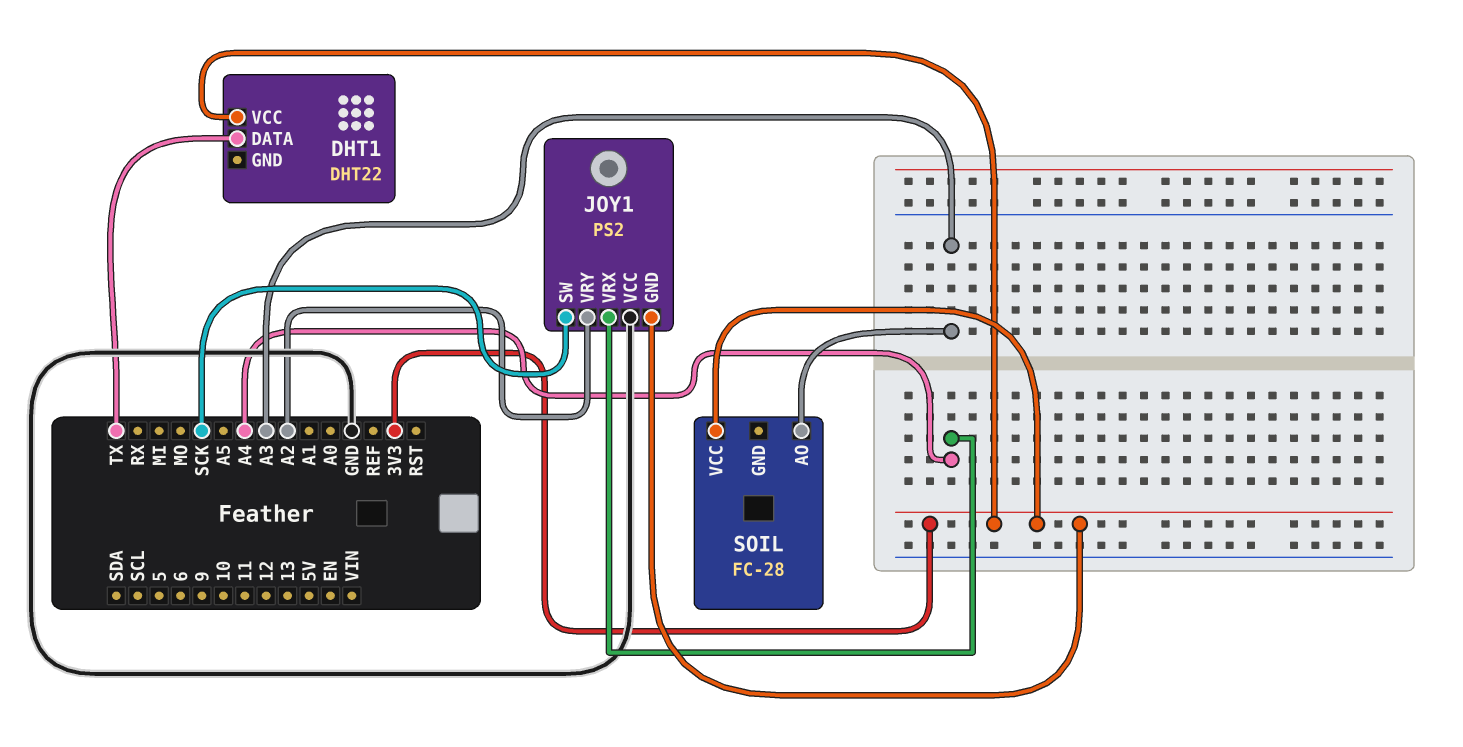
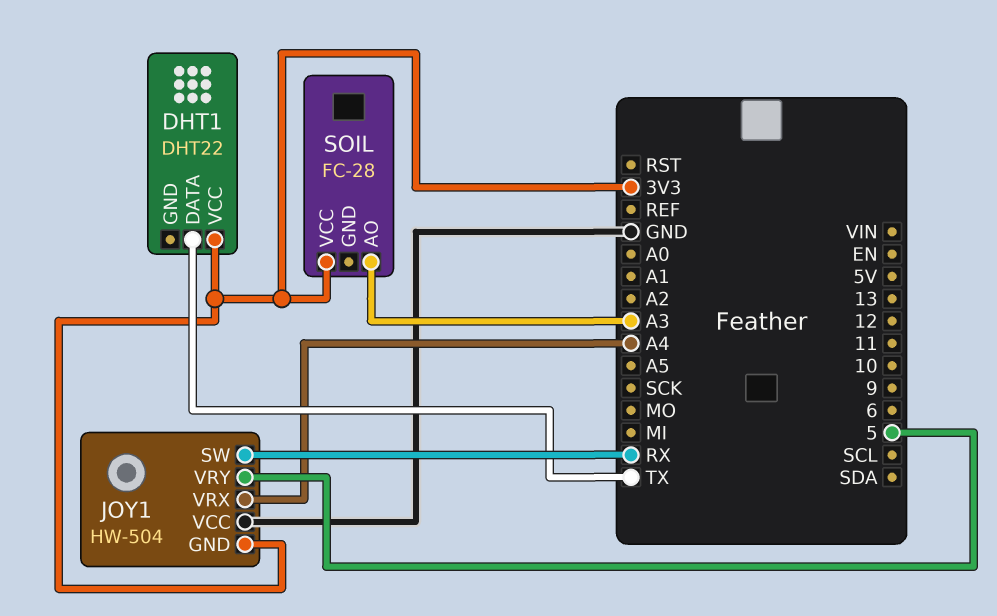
JOY1: PS2 -> HW-504
JOY1 pin SW: SCK -> RX
JOY1 pin VRY: A2 -> 5

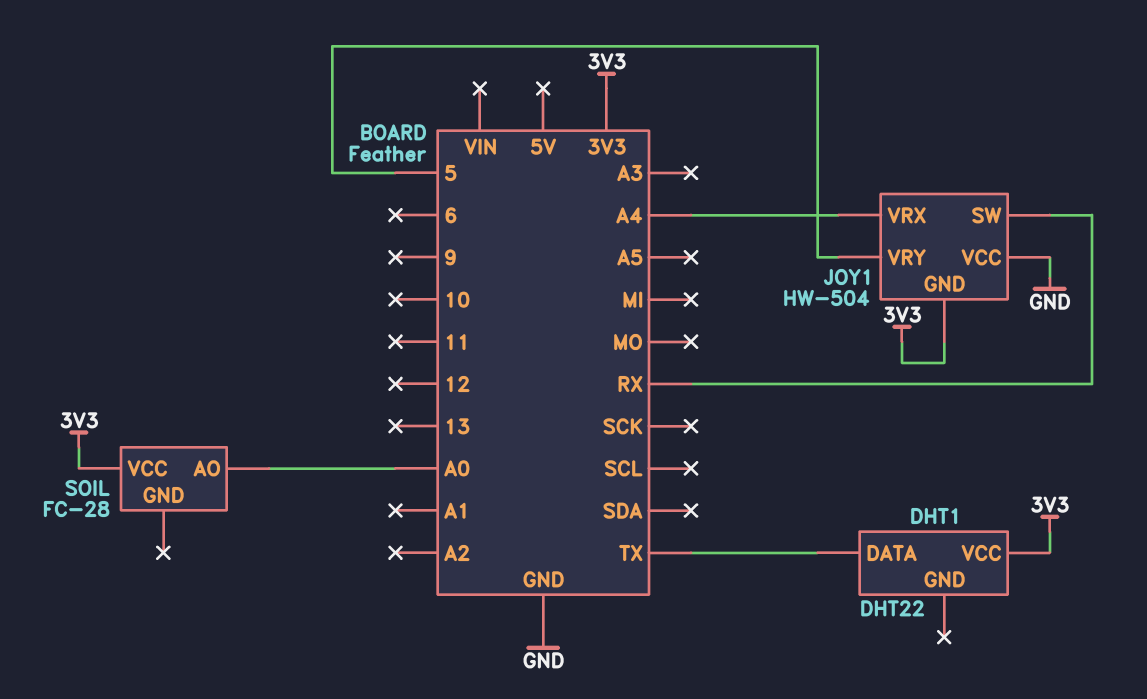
SOIL pin AO: A3 -> A0

